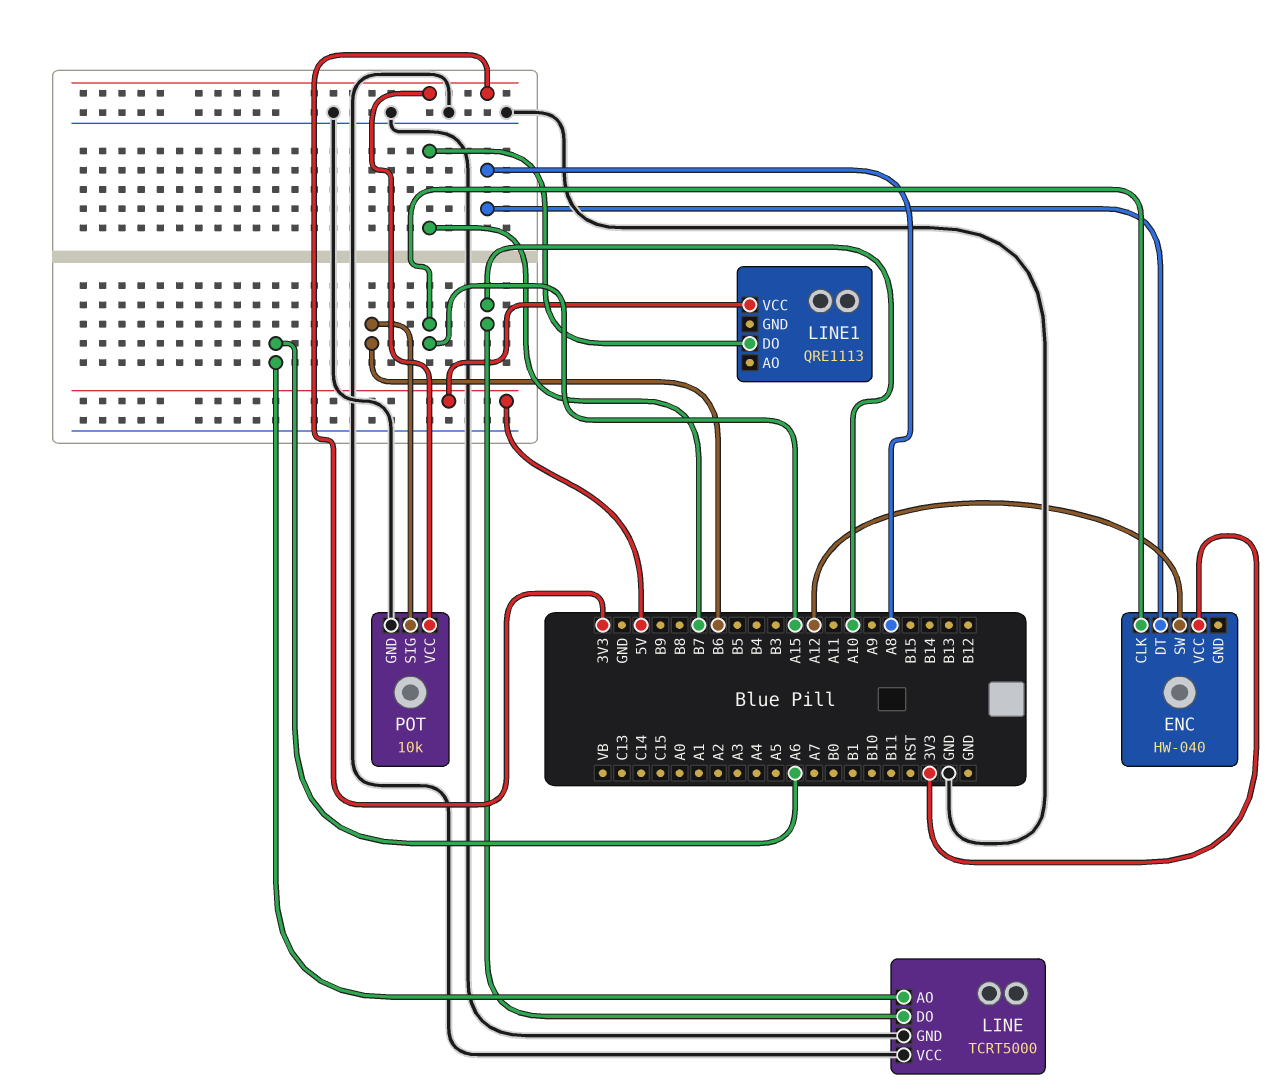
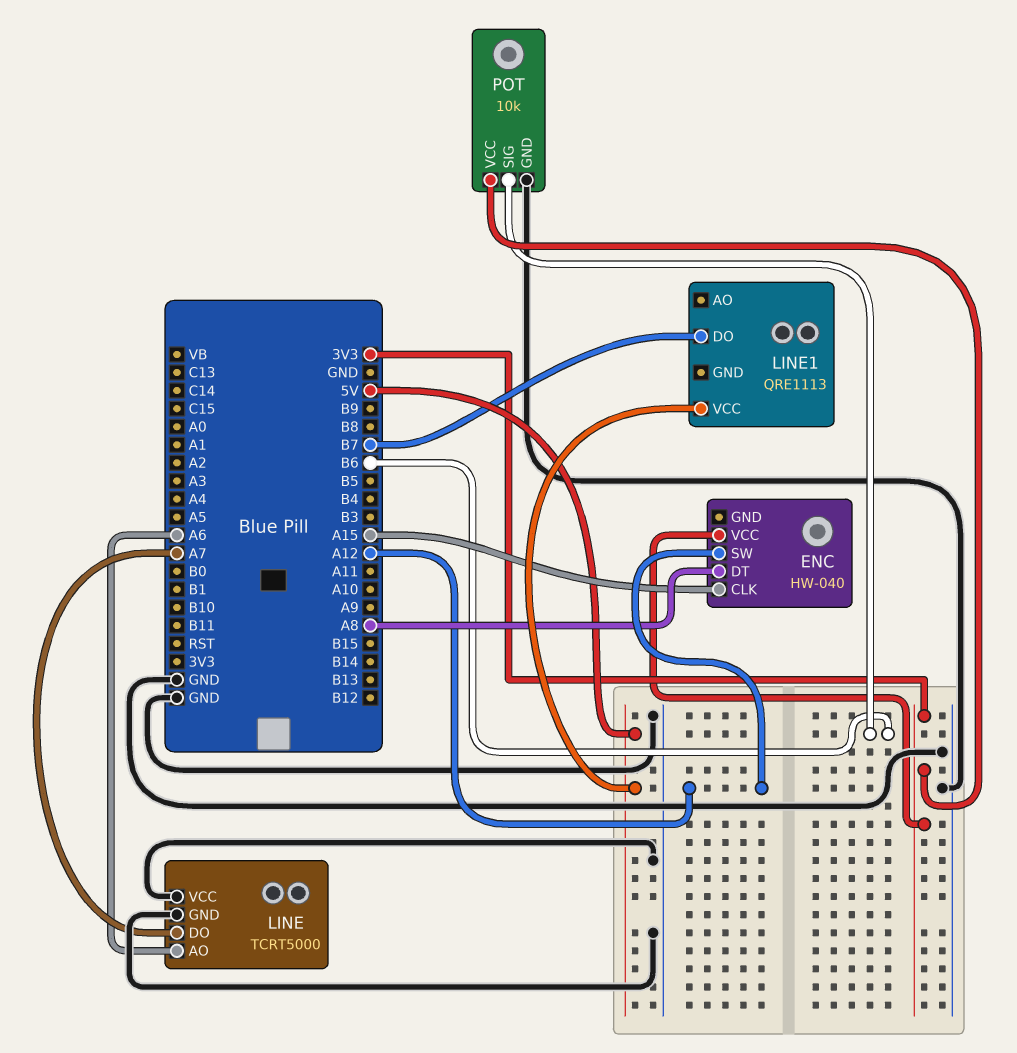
LINE pin DO: A10 -> A7

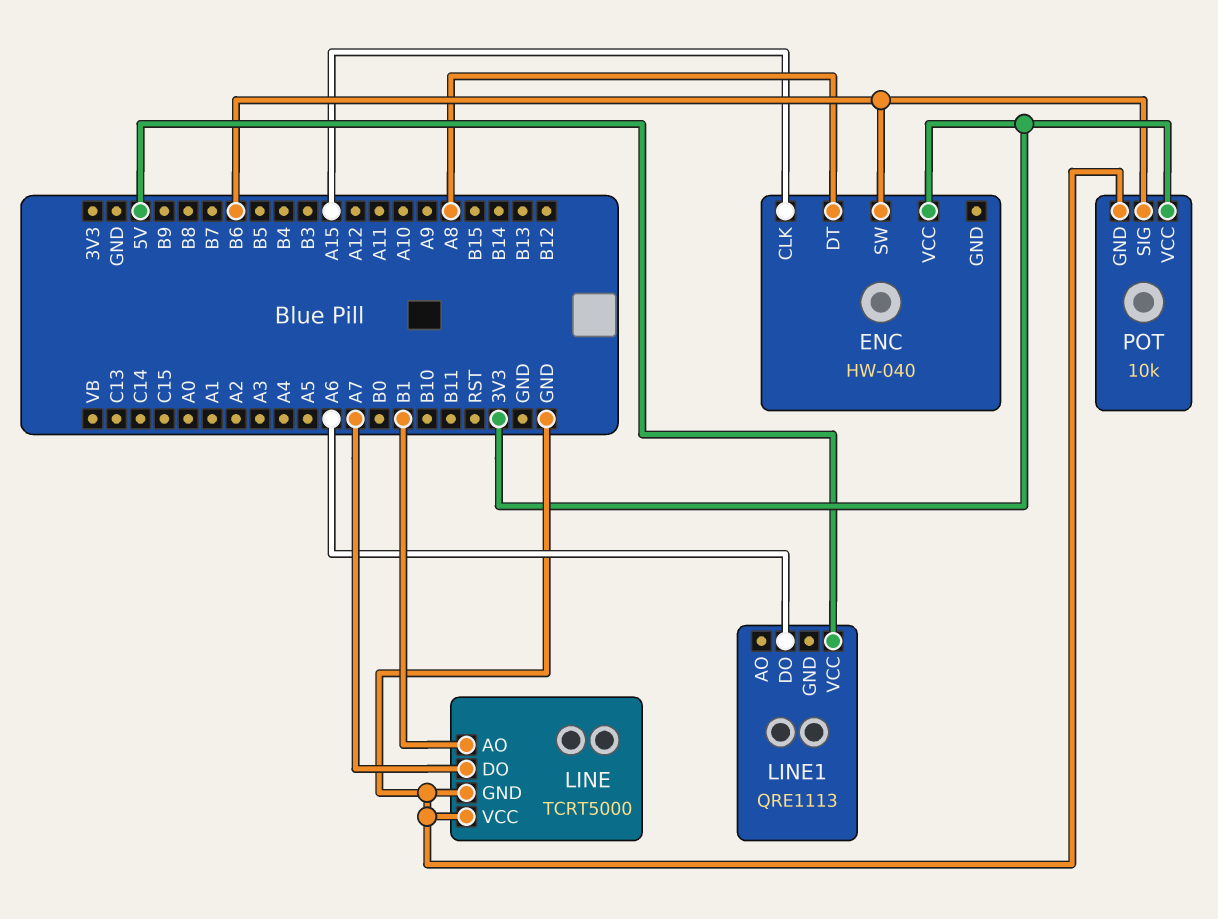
ENC pin SW: A12 -> B6
LINE pin AO: A6 -> B1
LINE1 pin DO: B7 -> A6

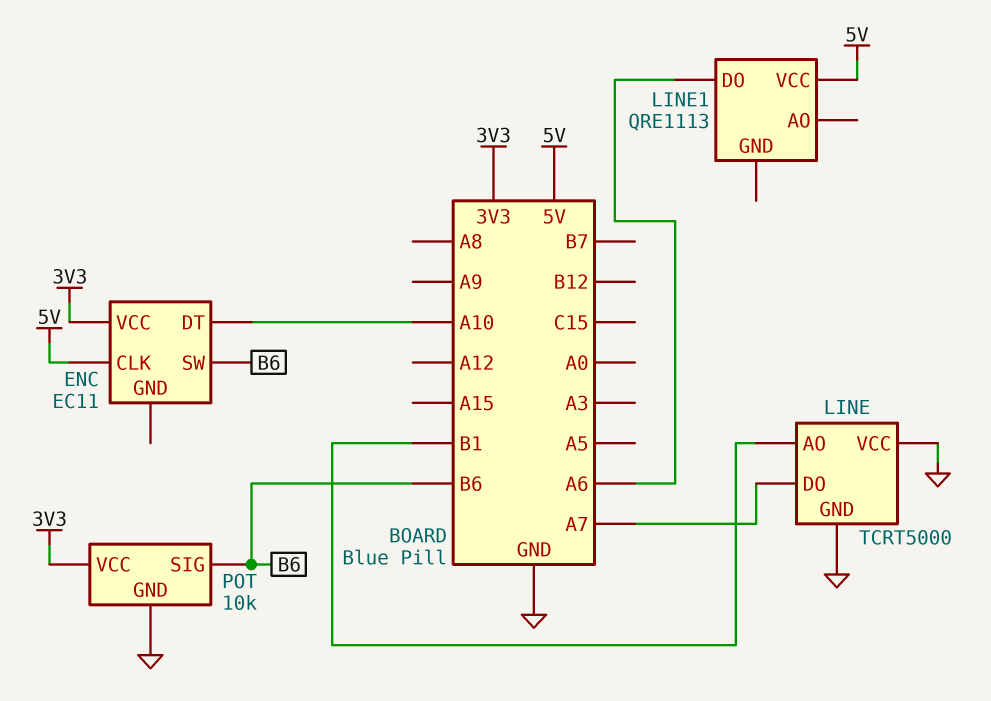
ENC: HW-040 -> EC11
ENC pin CLK: A15 -> 5V
ENC pin DT: A8 -> A10

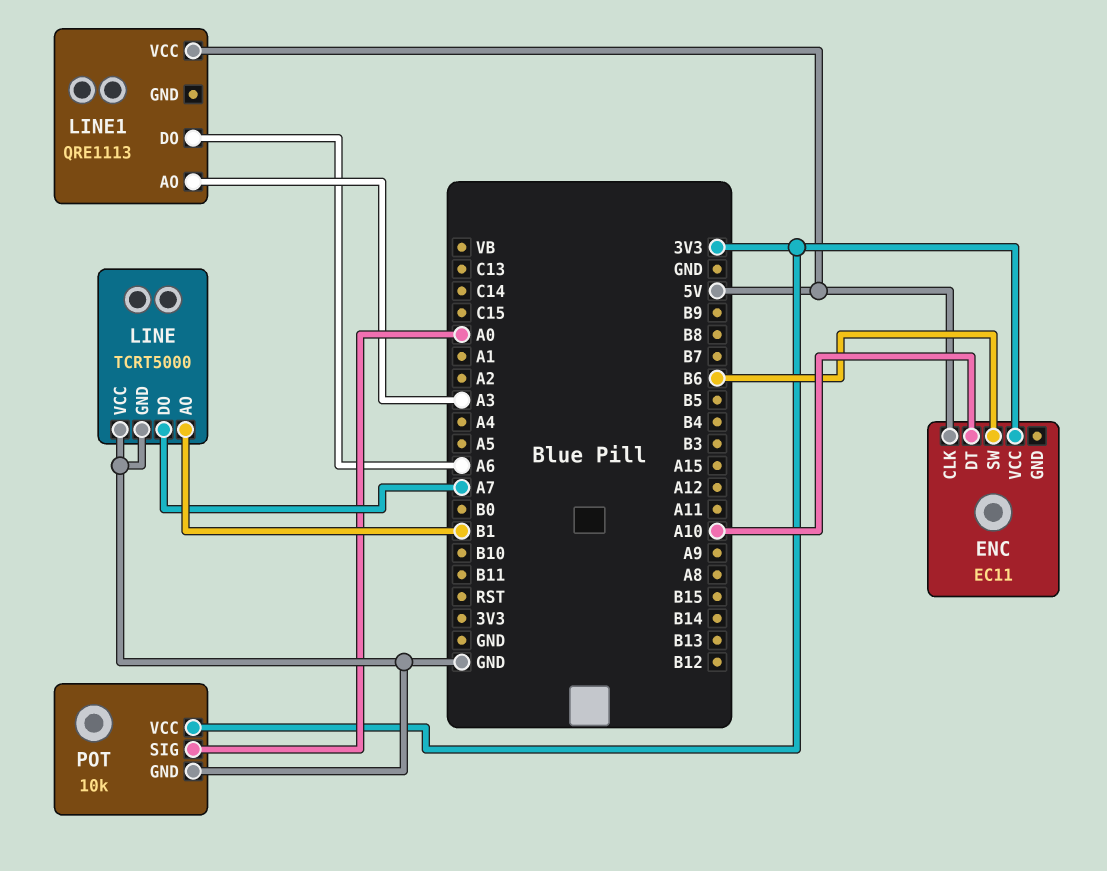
LINE1 pin AO: none -> A3
POT pin SIG: B6 -> A0

